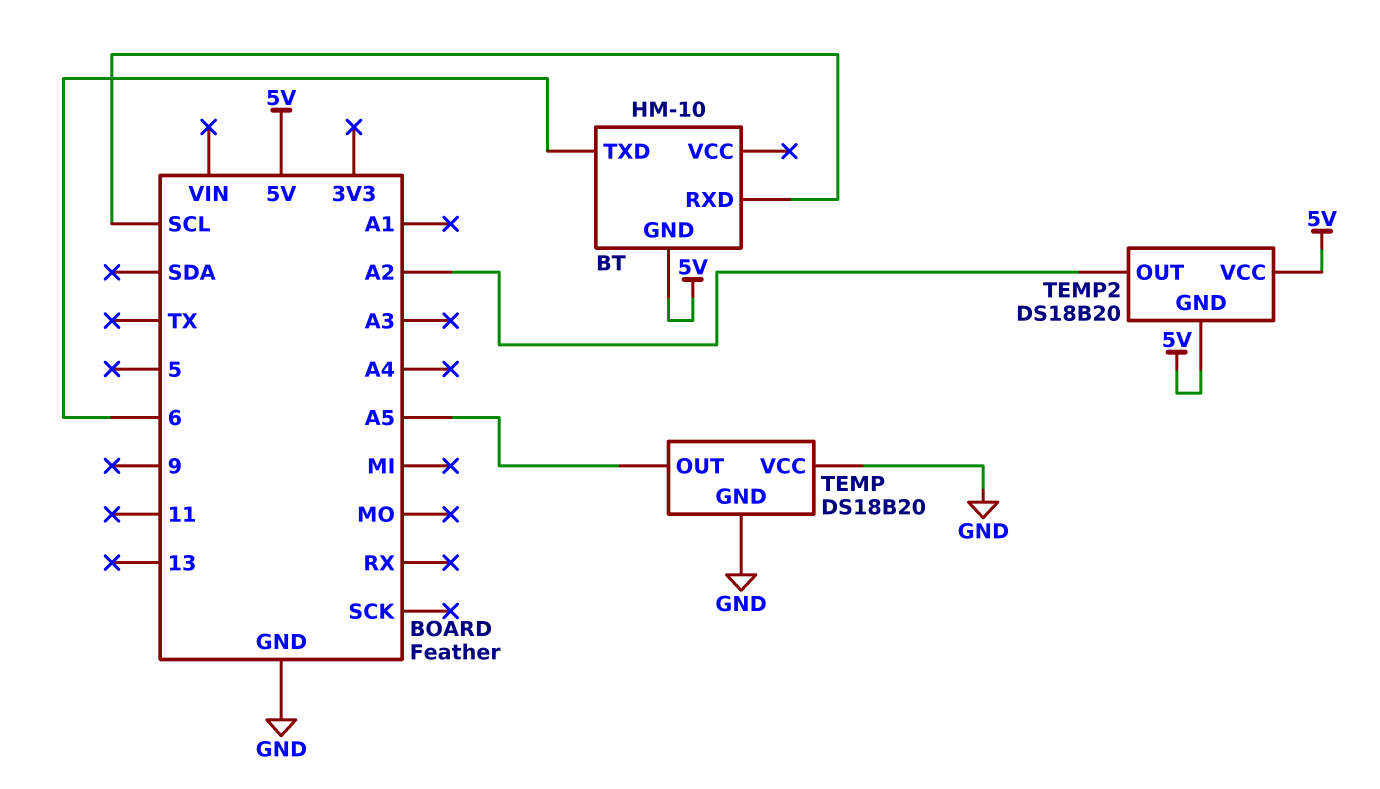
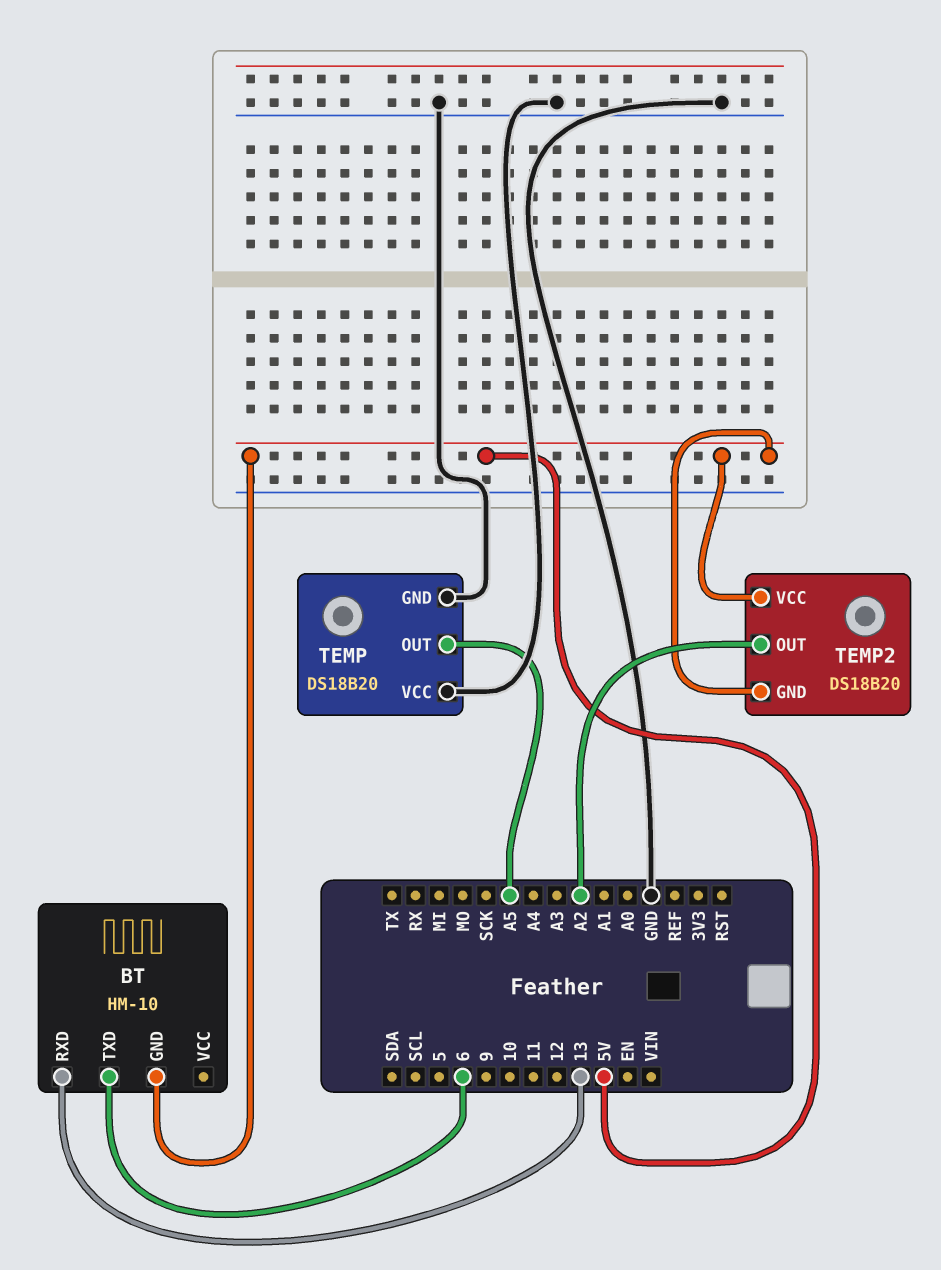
BT pin RXD: SCL -> 13

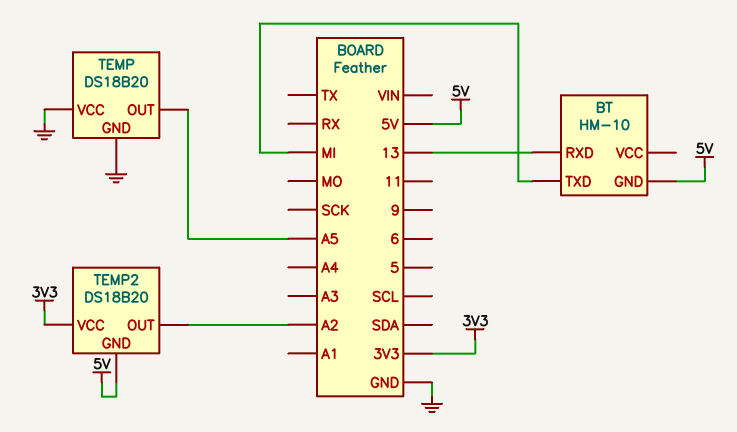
BT pin TXD: 6 -> MI
TEMP2 pin VCC: 5V -> 3V3

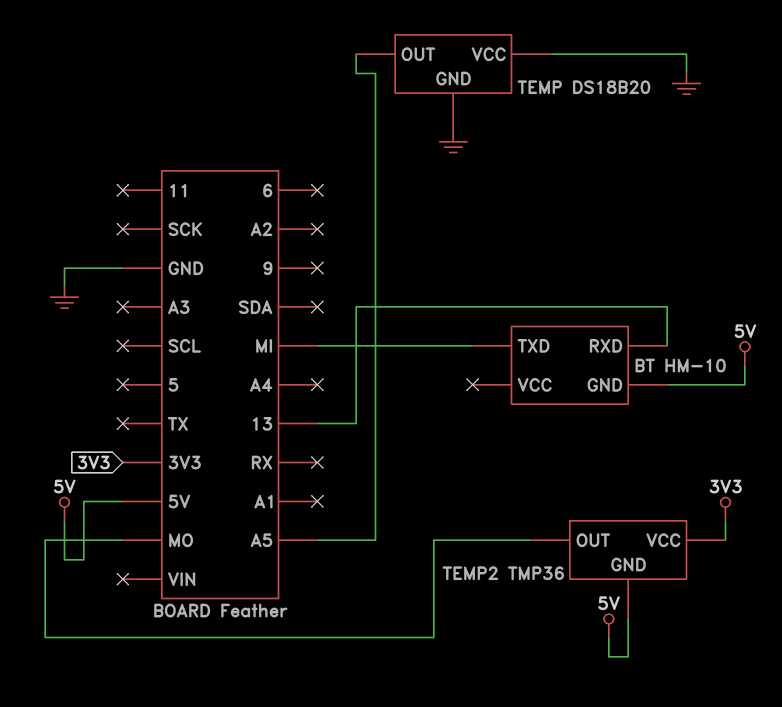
TEMP2: DS18B20 -> TMP36
TEMP2 pin OUT: A2 -> MO

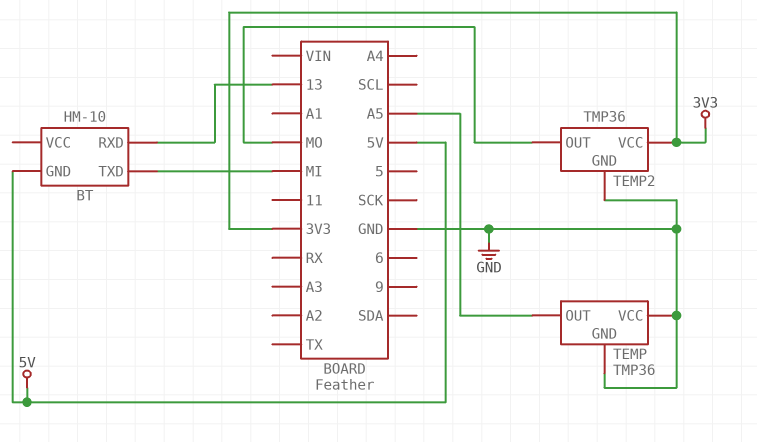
TEMP: DS18B20 -> TMP36
TEMP2 pin GND: 5V -> GND

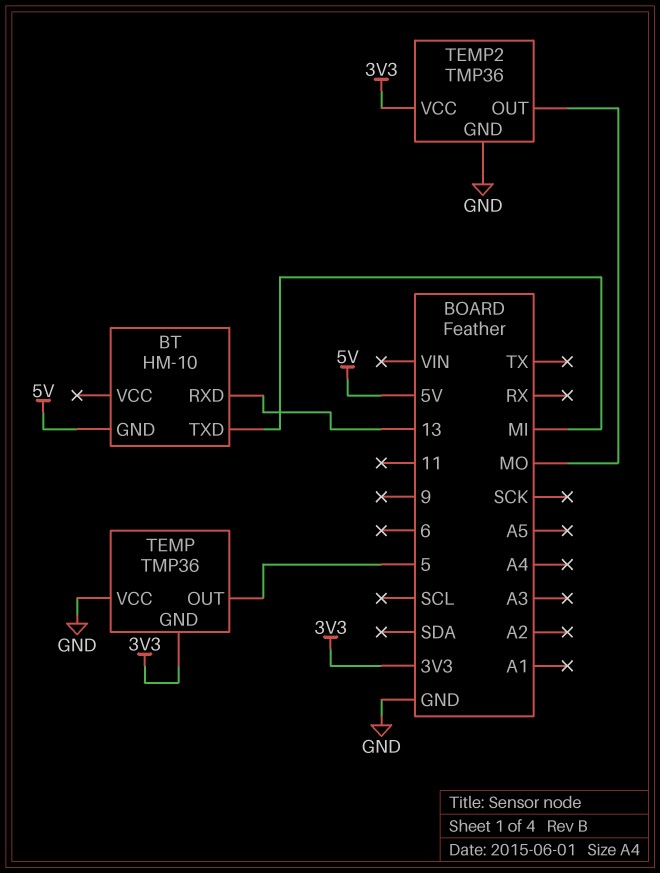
TEMP pin GND: GND -> 3V3
TEMP pin OUT: A5 -> 5

